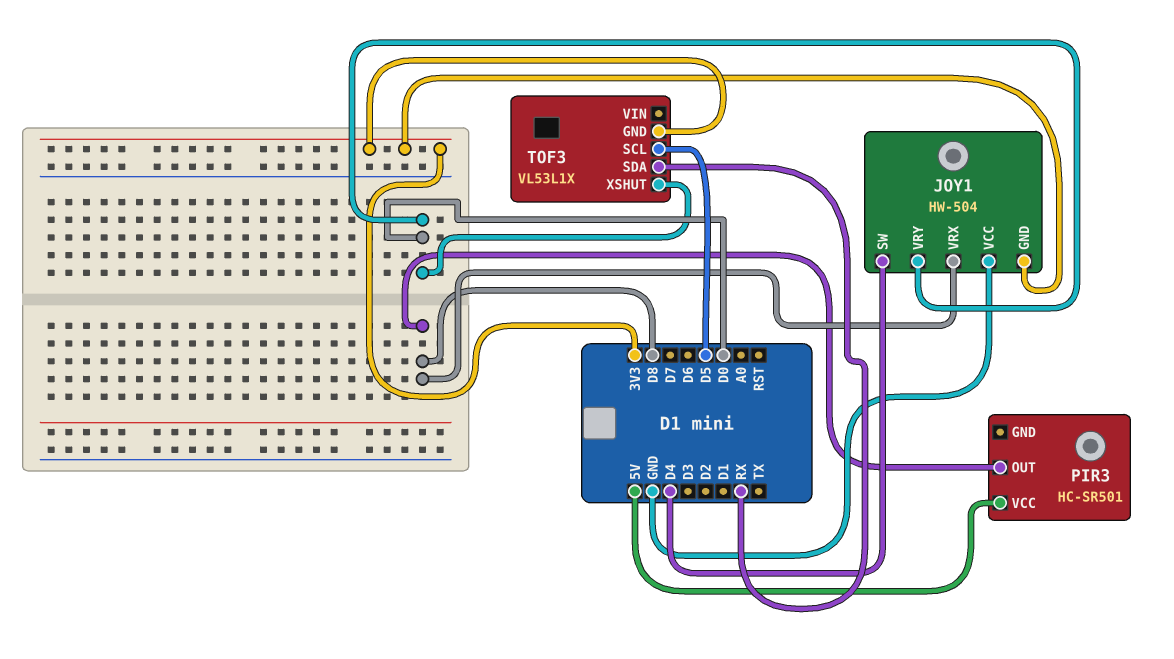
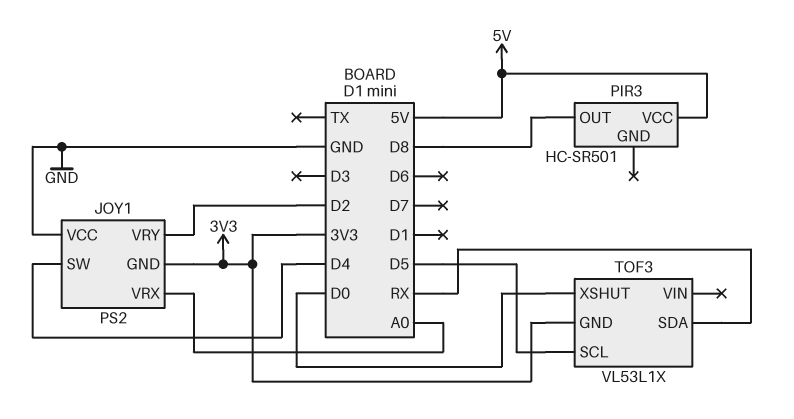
JOY1: HW-504 -> PS2
JOY1 pin VRX: D8 -> A0
JOY1 pin VRY: D0 -> D2

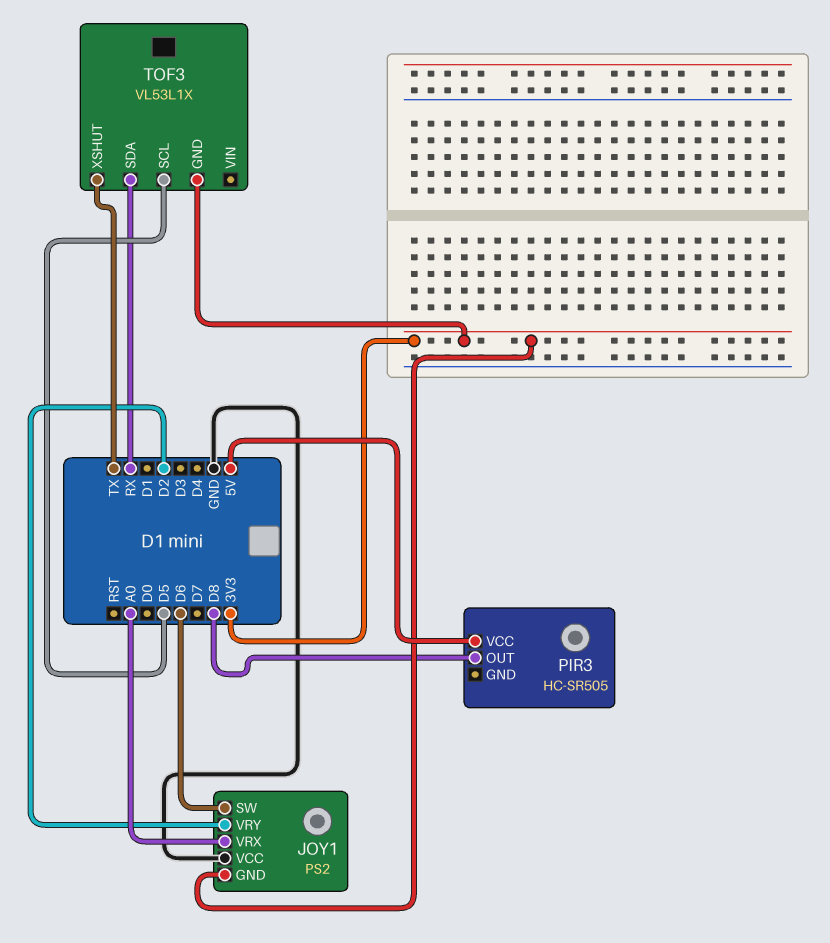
JOY1 pin SW: D4 -> D6
PIR3: HC-SR501 -> HC-SR505
TOF3 pin XSHUT: D0 -> TX

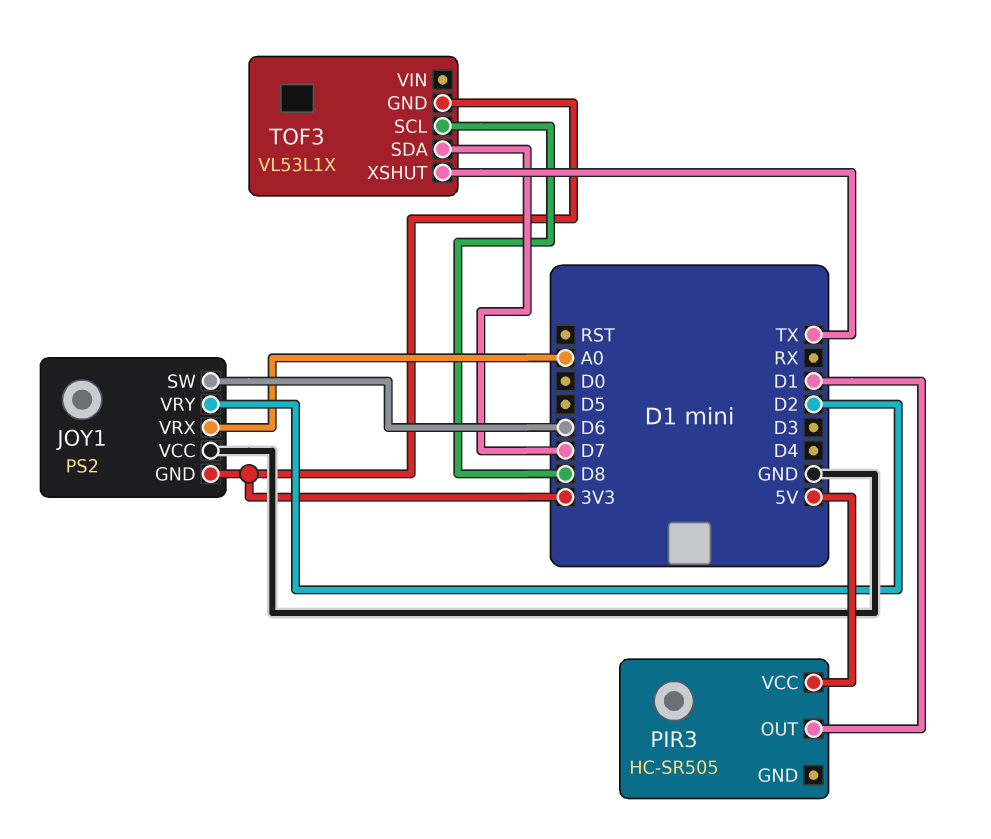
PIR3 pin OUT: D8 -> D1
TOF3 pin SCL: D5 -> D8
TOF3 pin SDA: RX -> D7

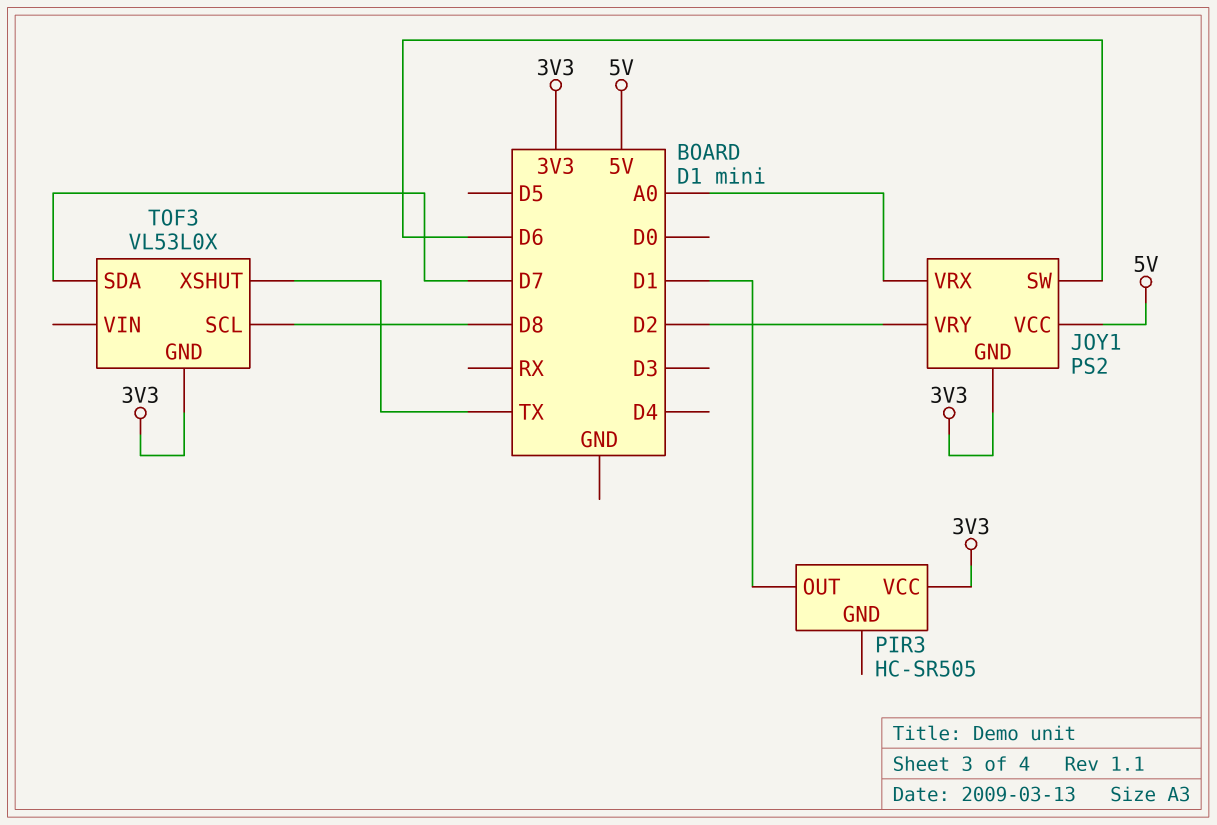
JOY1 pin VCC: GND -> 5V
PIR3 pin VCC: 5V -> 3V3
TOF3: VL53L1X -> VL53L0X

